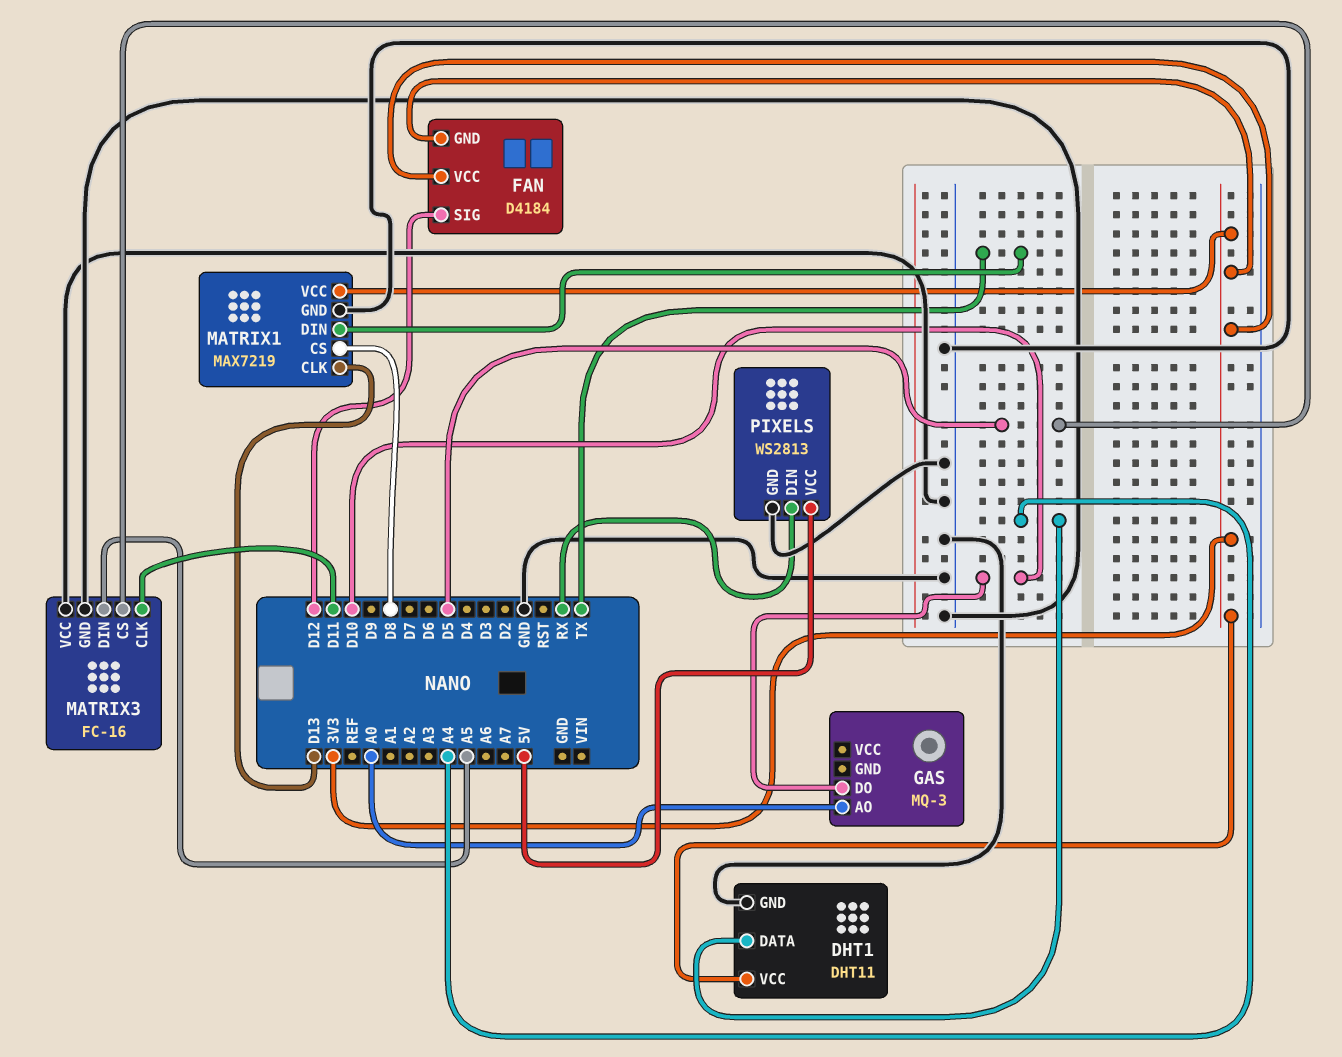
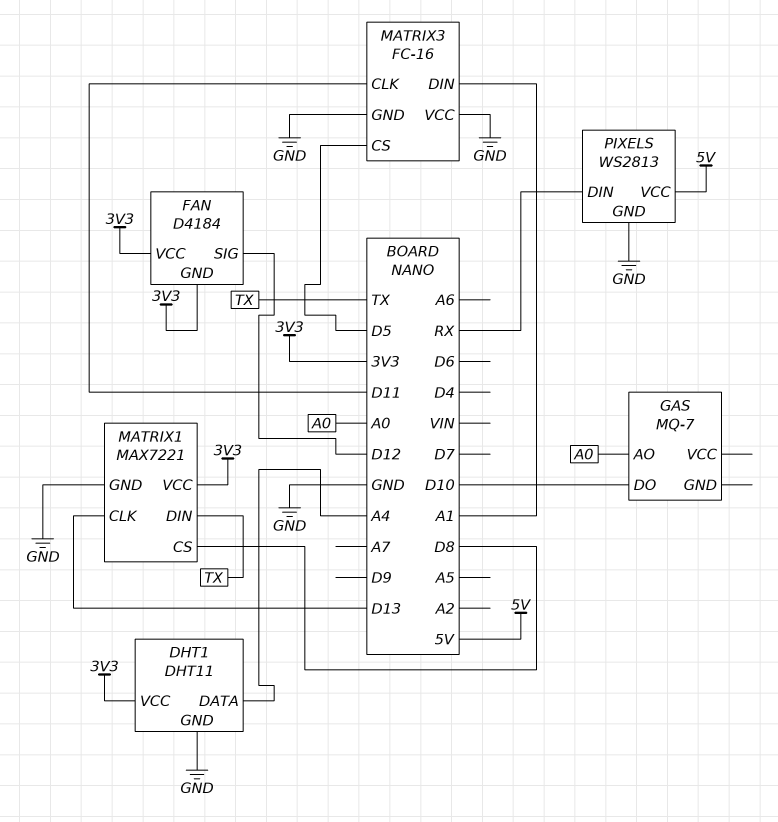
GAS: MQ-3 -> MQ-7
MATRIX1: MAX7219 -> MAX7221
MATRIX3 pin DIN: A5 -> A1

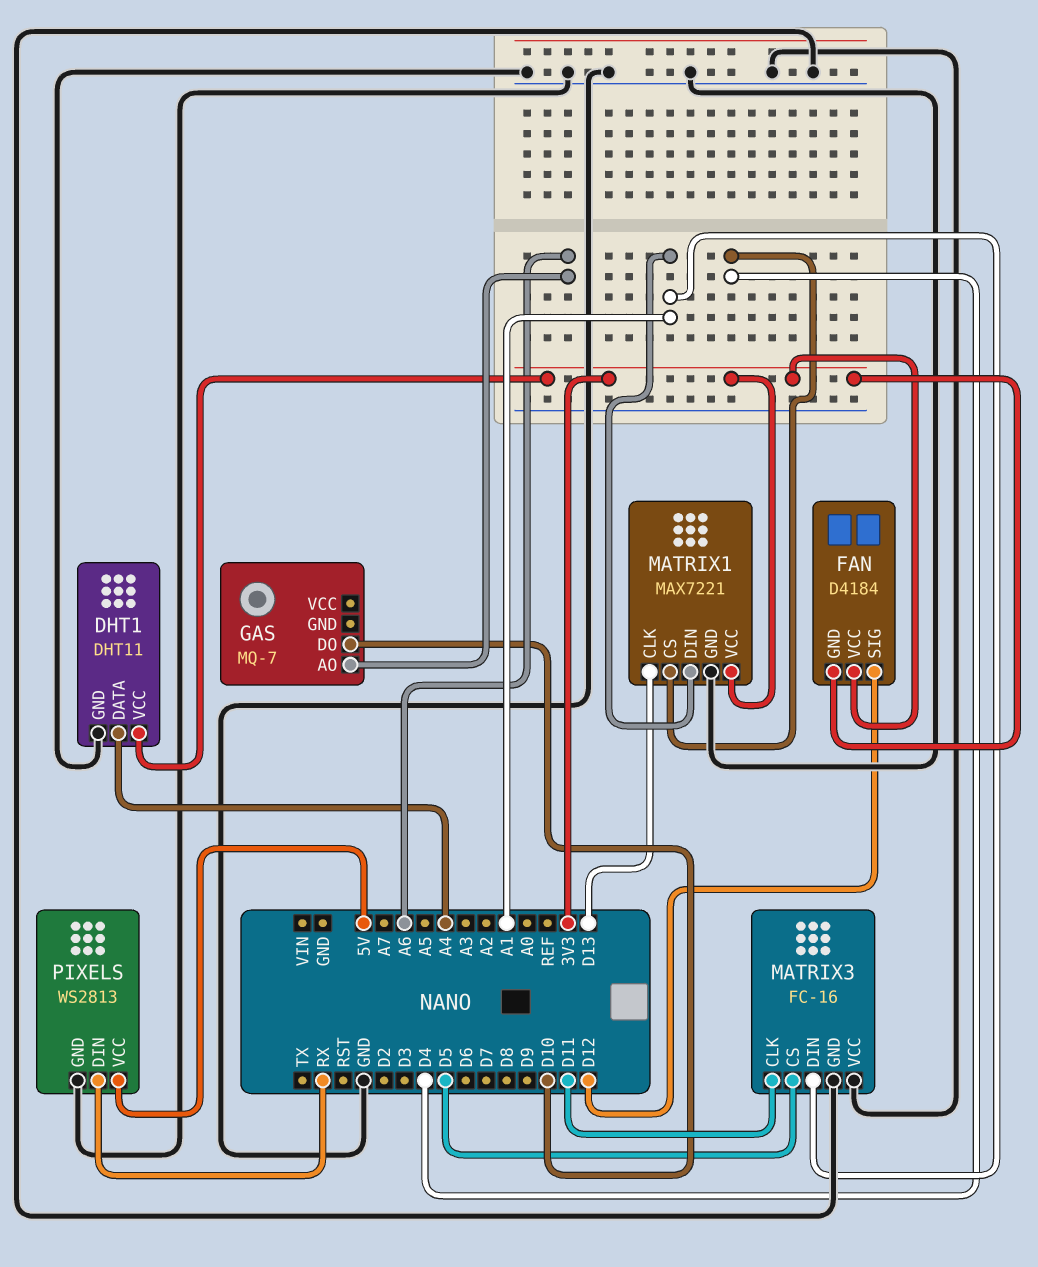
GAS pin AO: A0 -> A6
MATRIX1 pin CS: D8 -> D4
MATRIX1 pin DIN: TX -> A1

